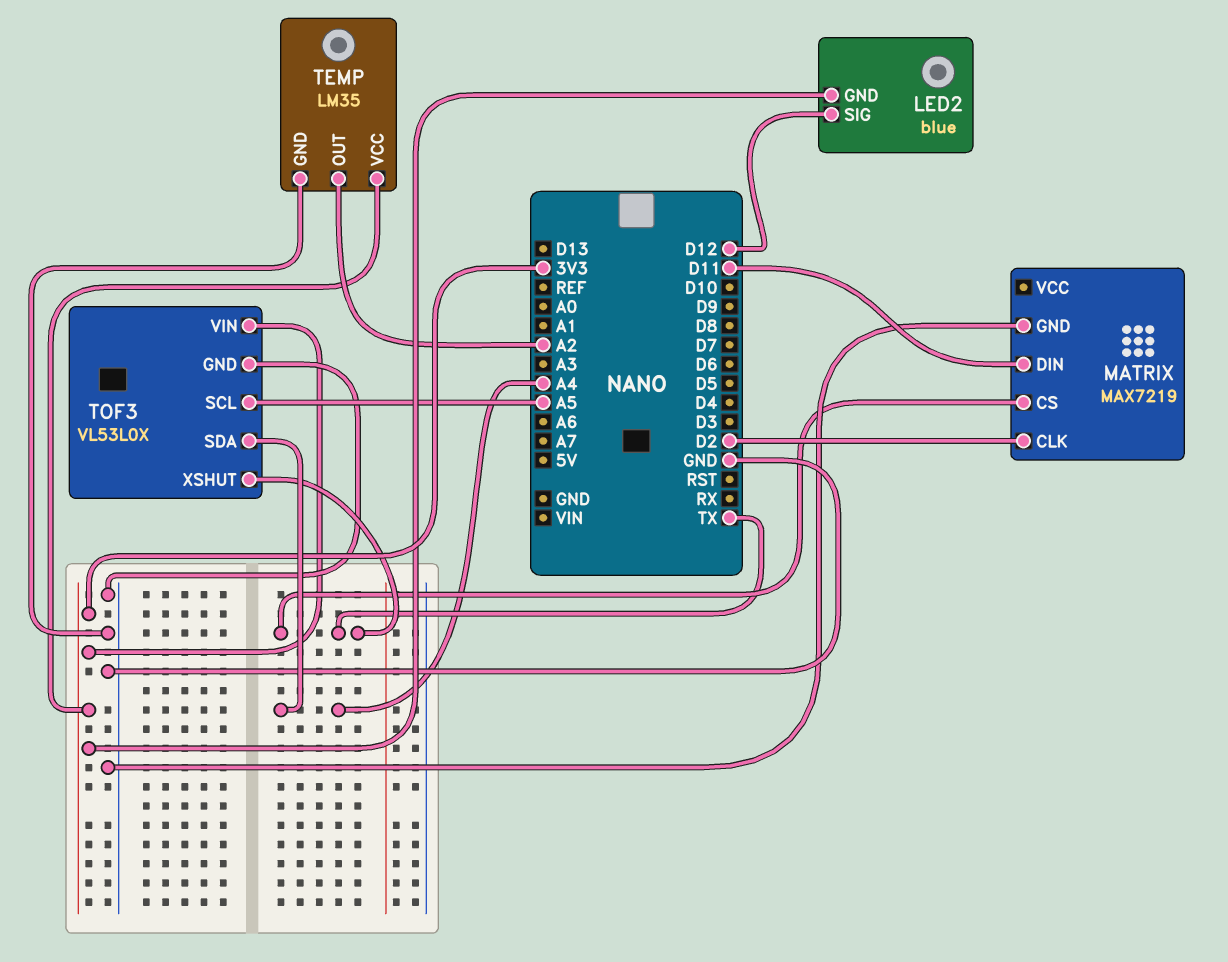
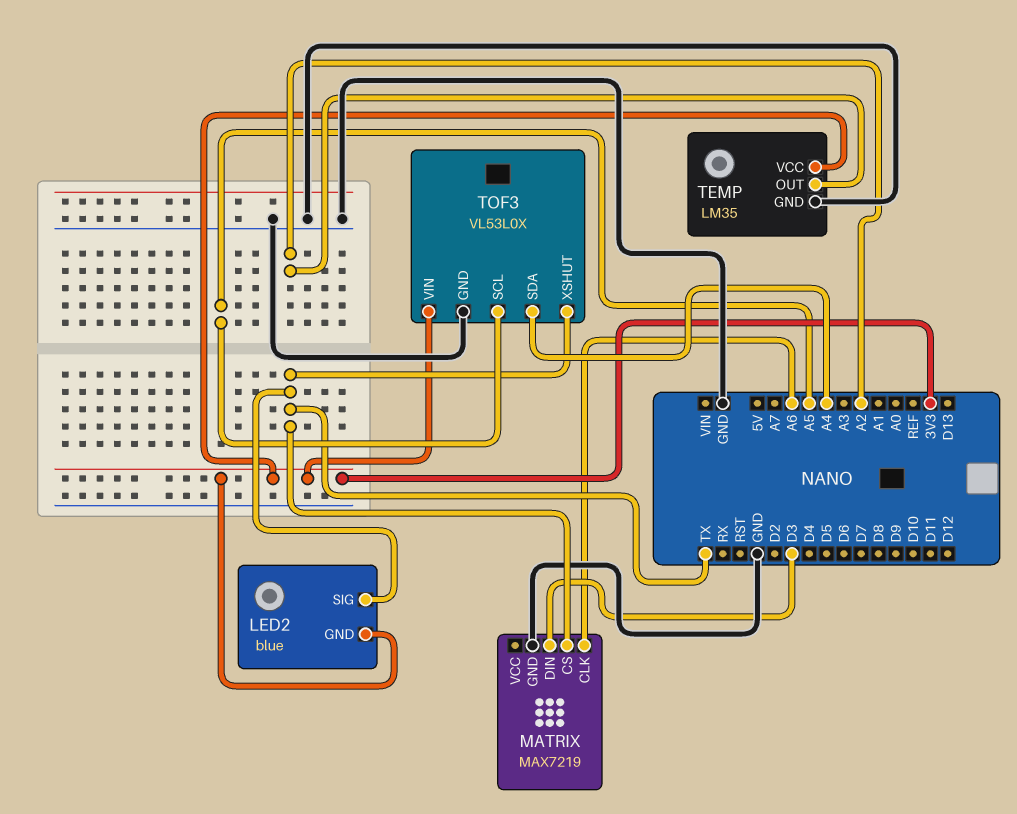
LED2 pin SIG: D12 -> TX
MATRIX pin CLK: D2 -> A6
MATRIX pin DIN: D11 -> D3

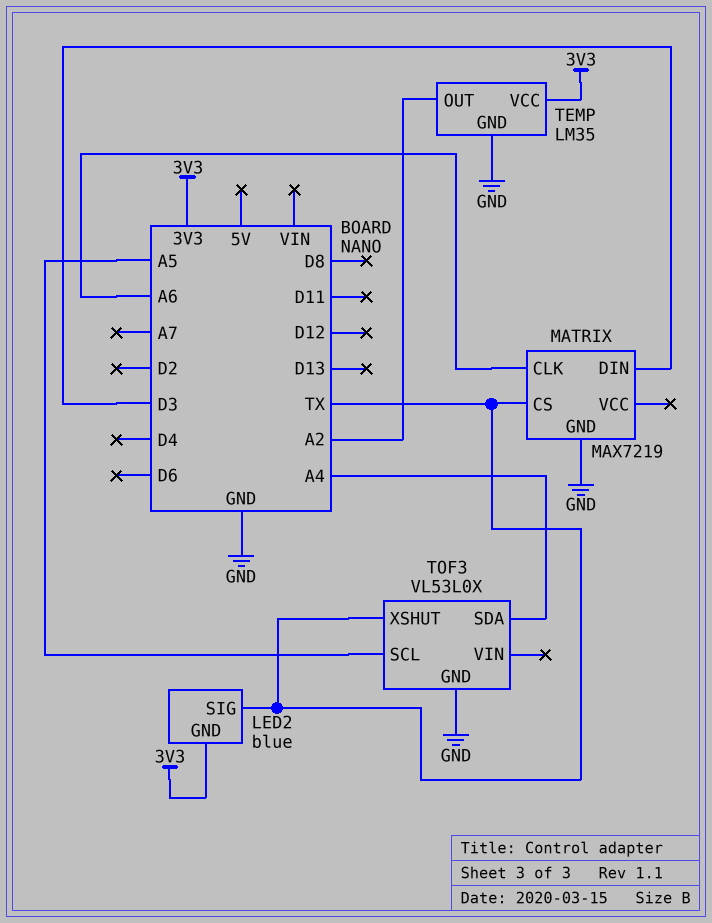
TOF3 pin VIN: 3V3 -> none

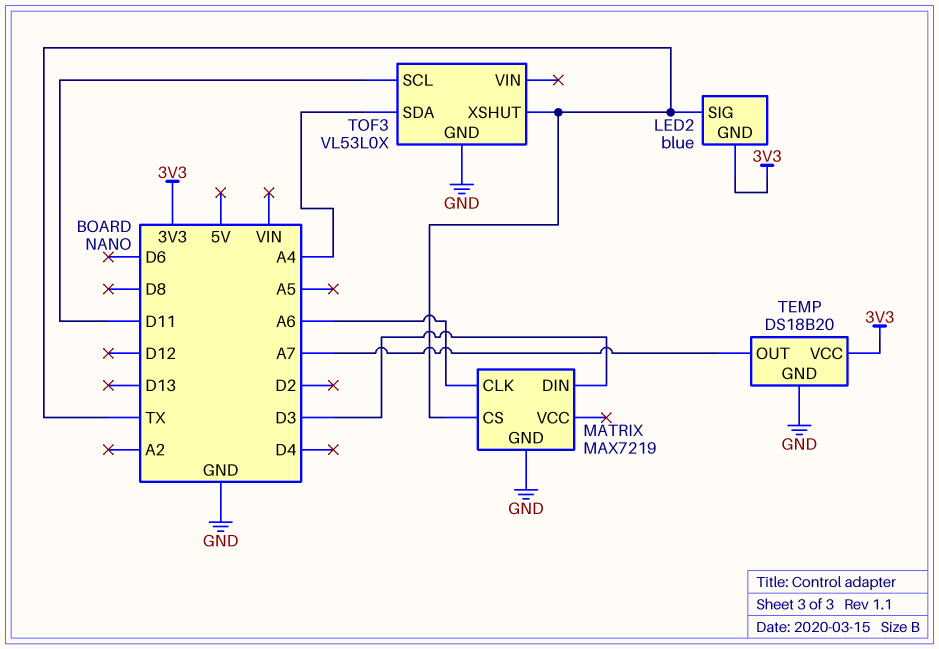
TEMP: LM35 -> DS18B20
TEMP pin OUT: A2 -> A7
TOF3 pin SCL: A5 -> D11

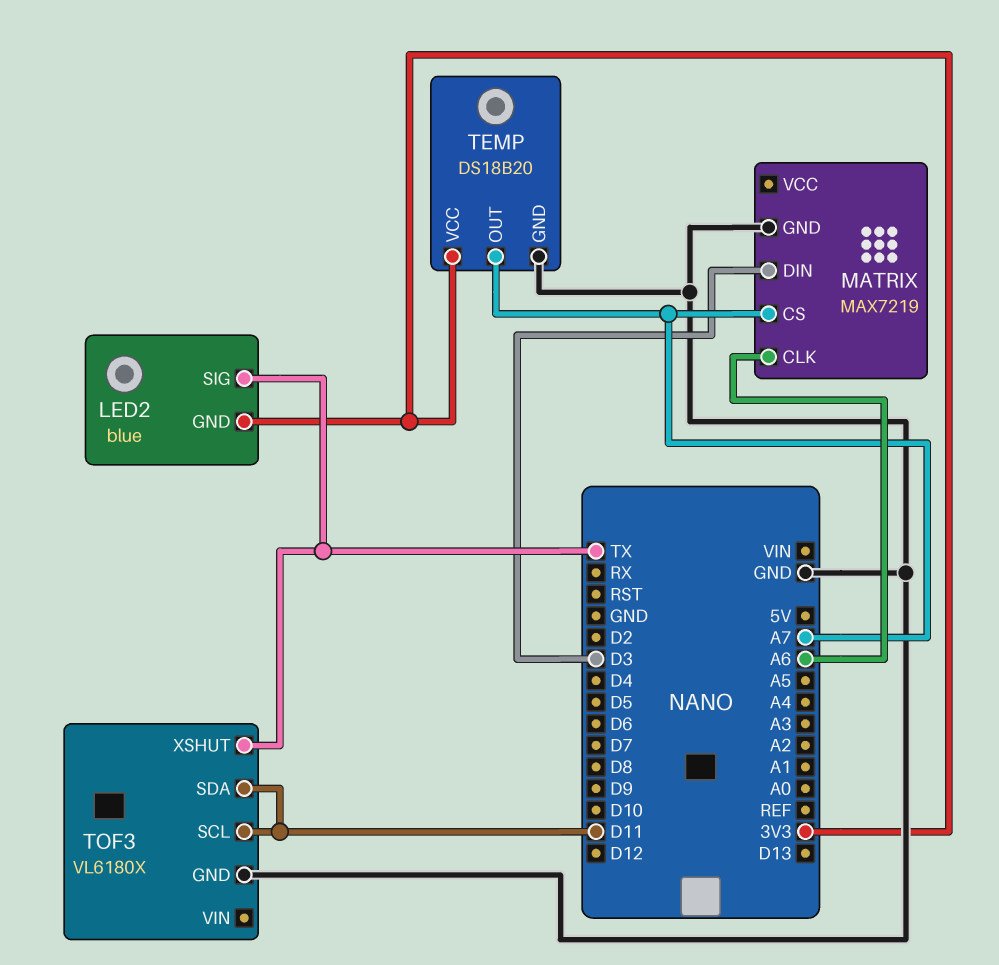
MATRIX pin CS: TX -> A7
TOF3: VL53L0X -> VL6180X
TOF3 pin SDA: A4 -> D11

